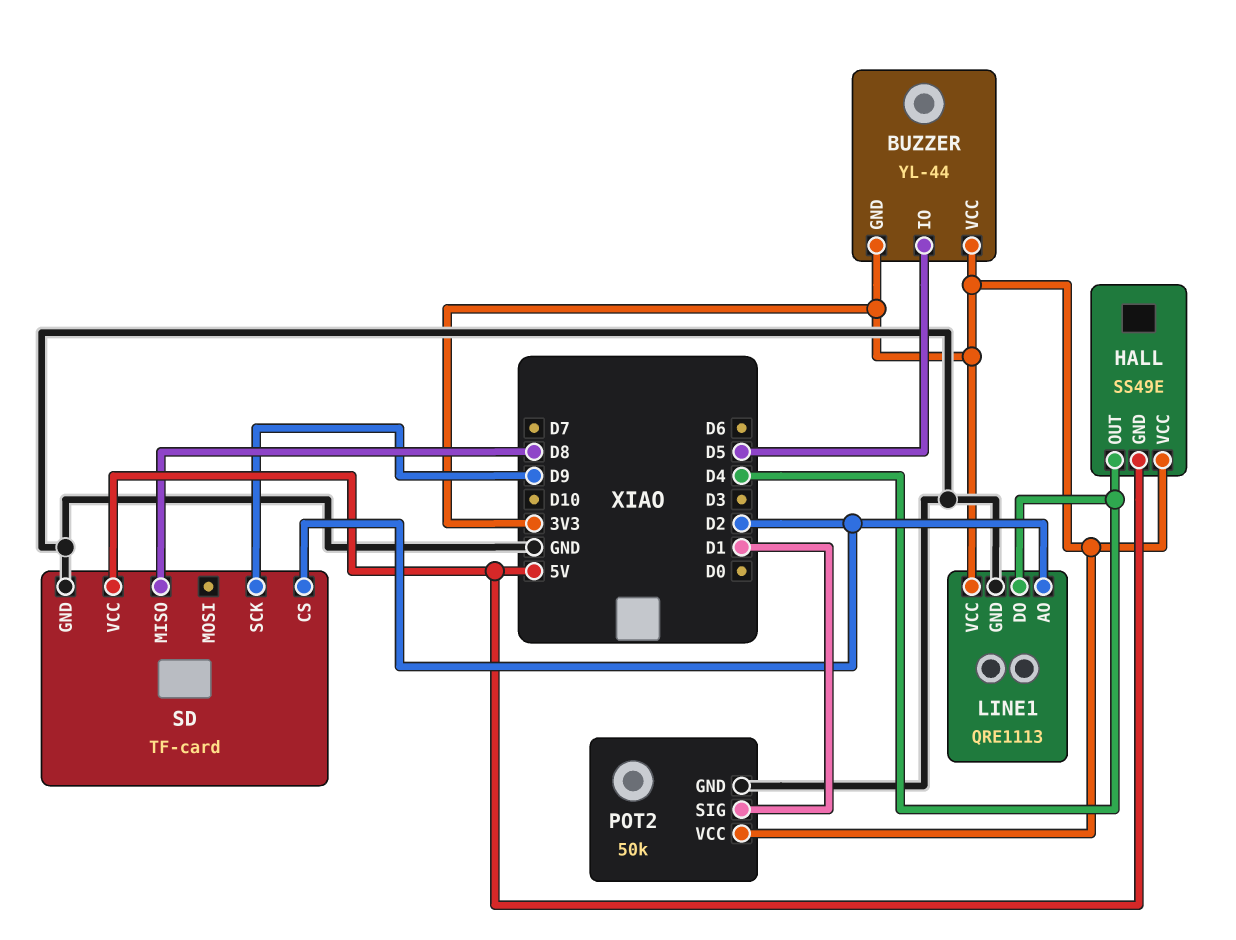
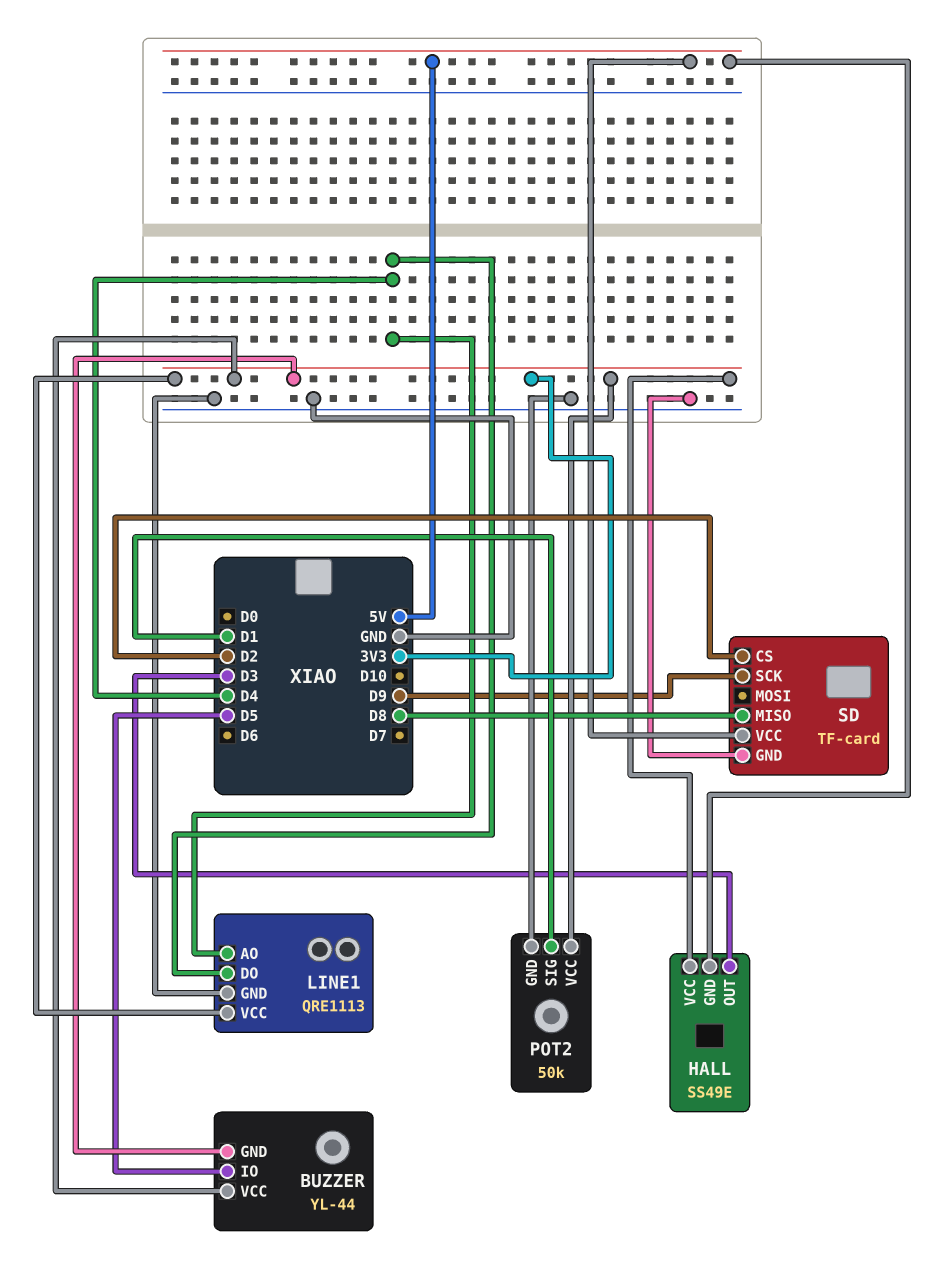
HALL pin OUT: D4 -> D3
LINE1 pin AO: D2 -> D4

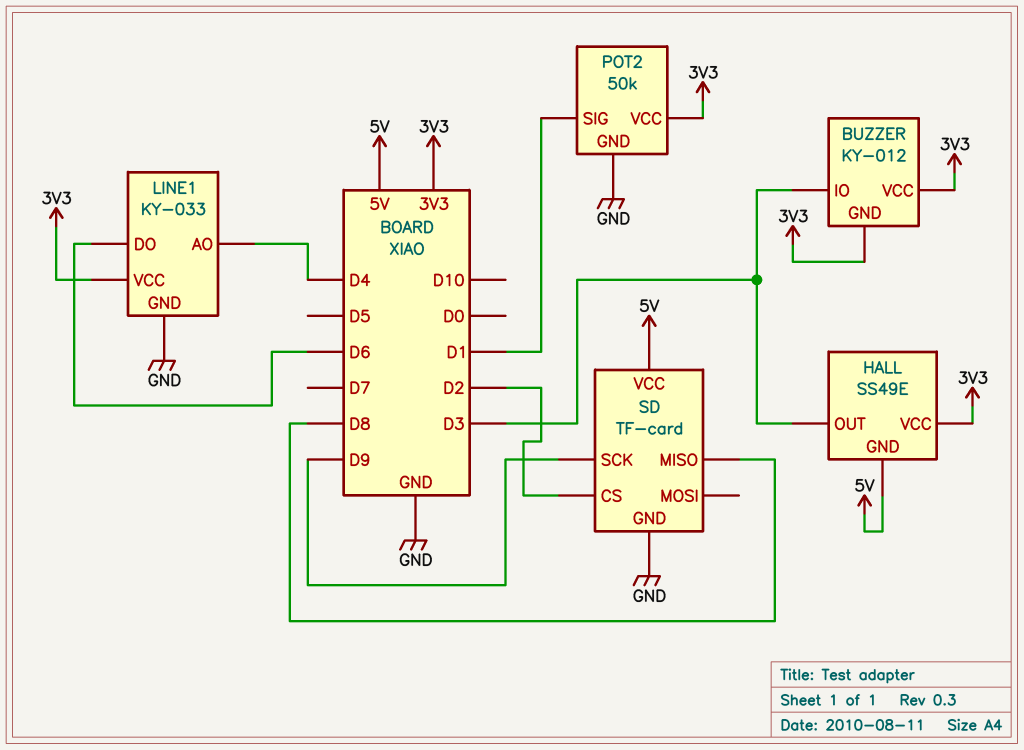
BUZZER: YL-44 -> KY-012
BUZZER pin IO: D5 -> D3
LINE1: QRE1113 -> KY-033
LINE1 pin DO: D4 -> D6

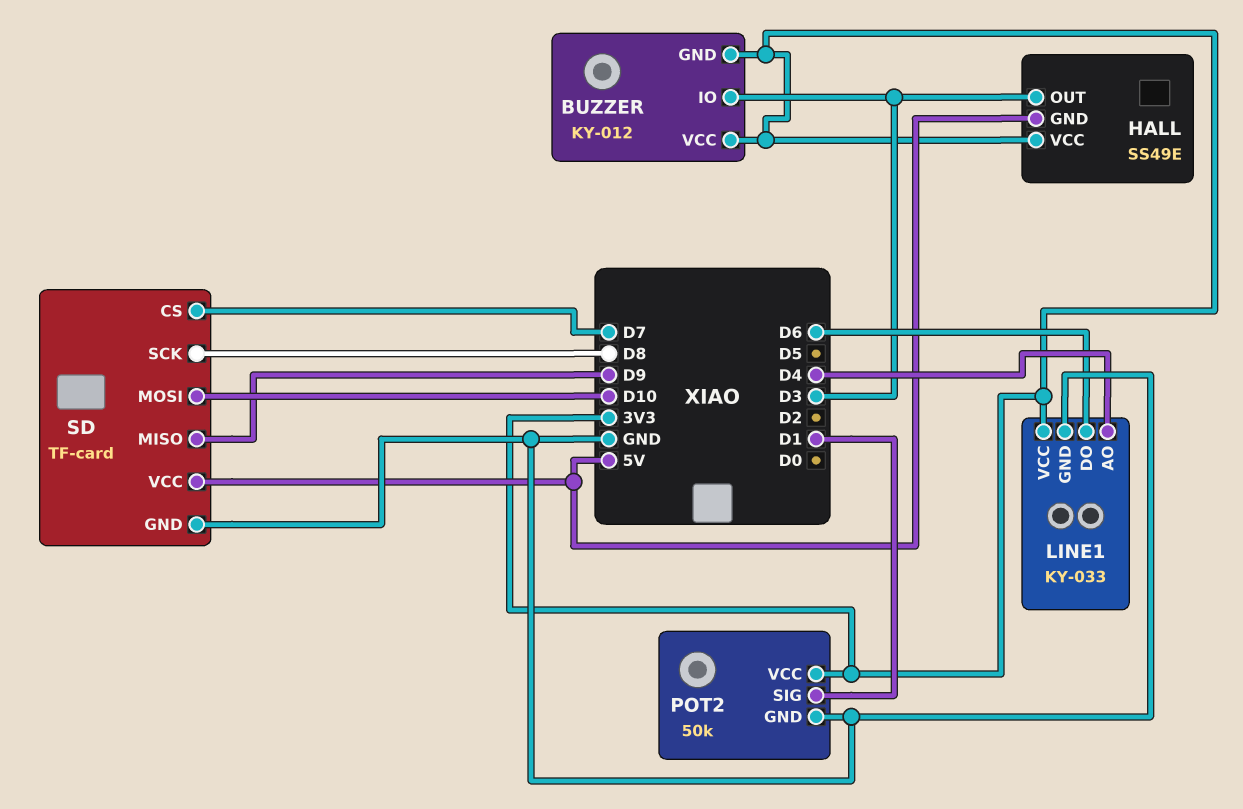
SD pin CS: D2 -> D7
SD pin MISO: D8 -> D9
SD pin MOSI: none -> D10
SD pin SCK: D9 -> D8

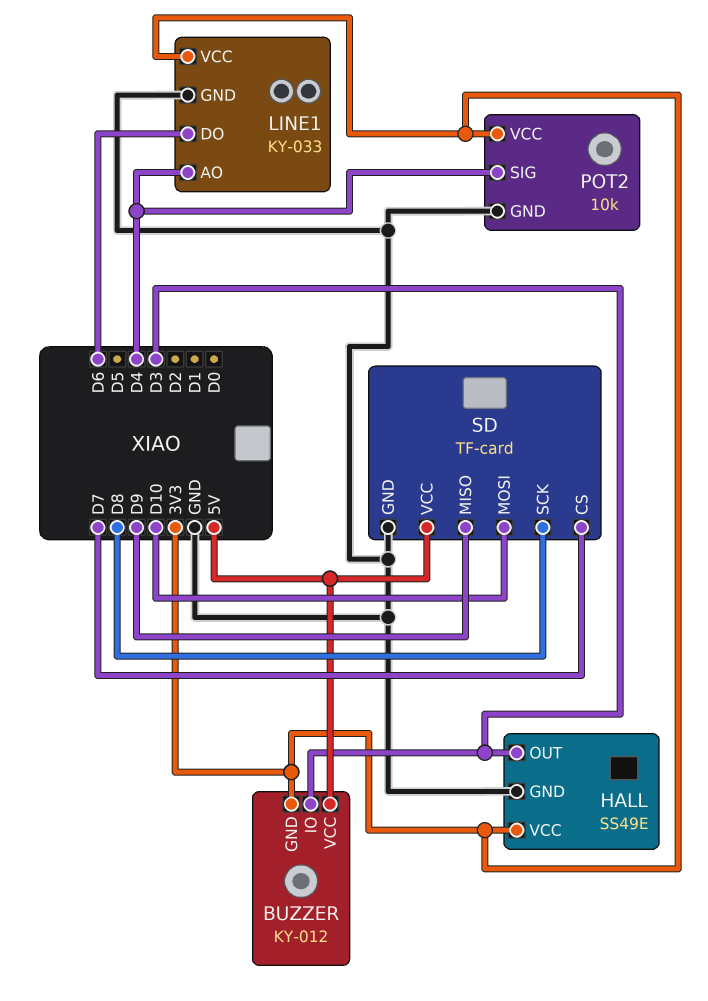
BUZZER pin VCC: 3V3 -> 5V
HALL pin GND: 5V -> GND
POT2: 50k -> 10k
POT2 pin SIG: D1 -> D4

